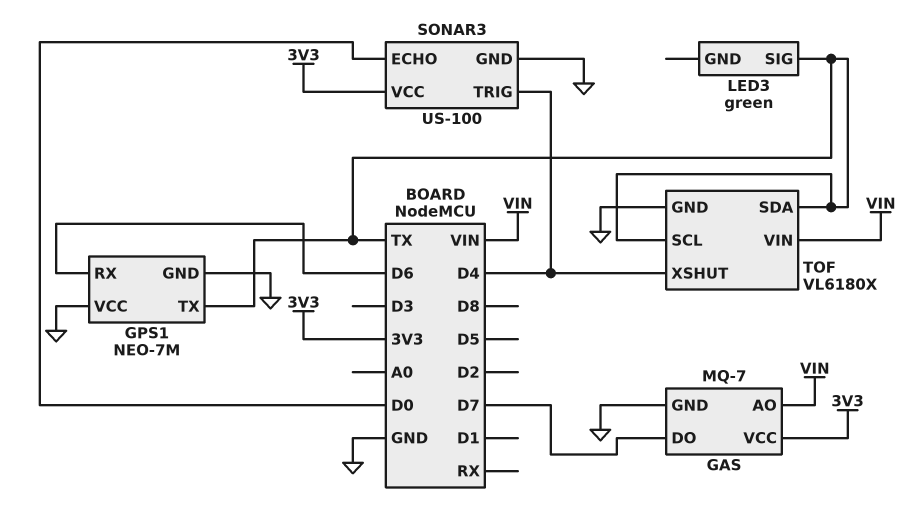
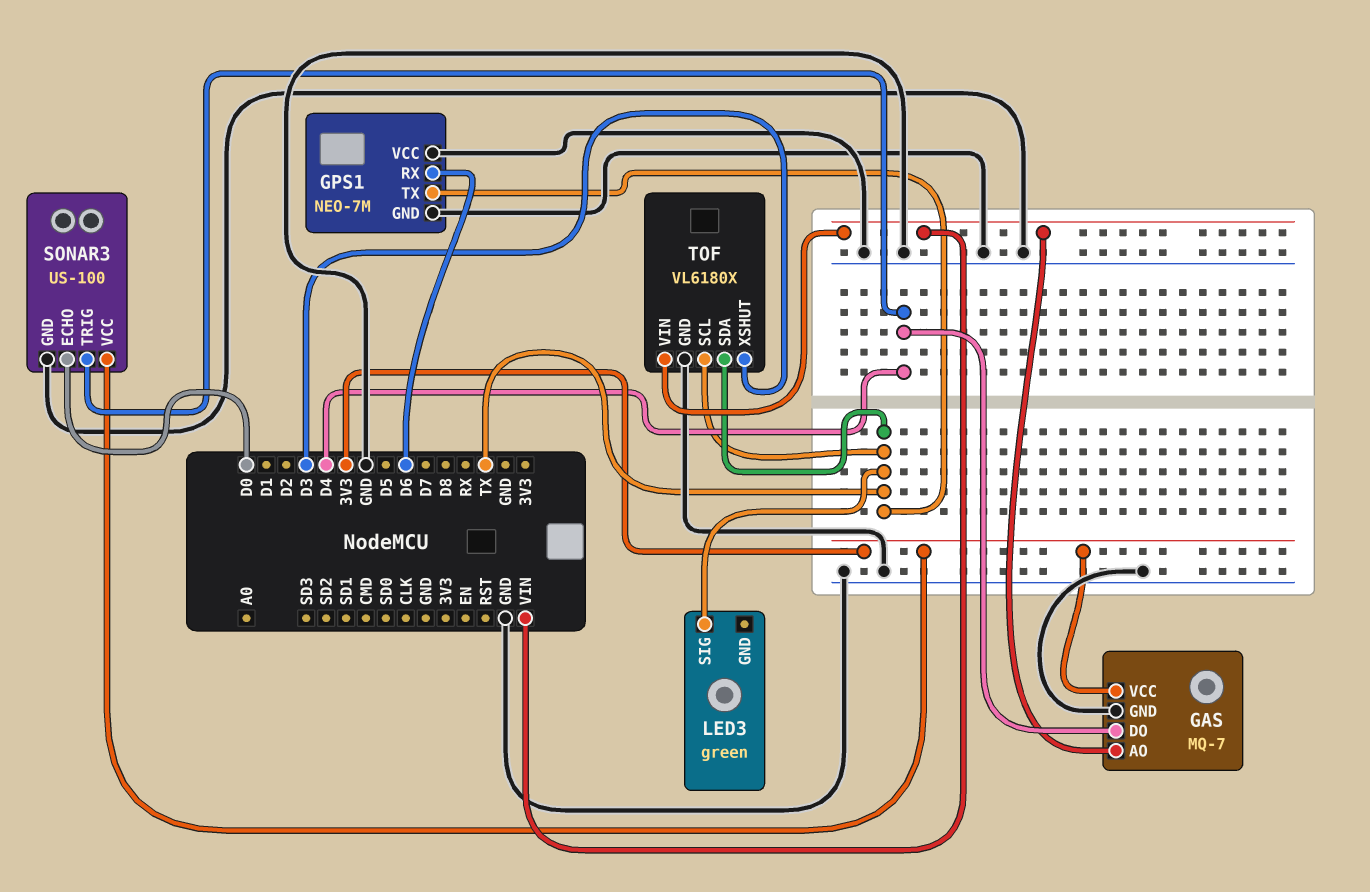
GAS pin DO: D7 -> D4
TOF pin XSHUT: D4 -> D3

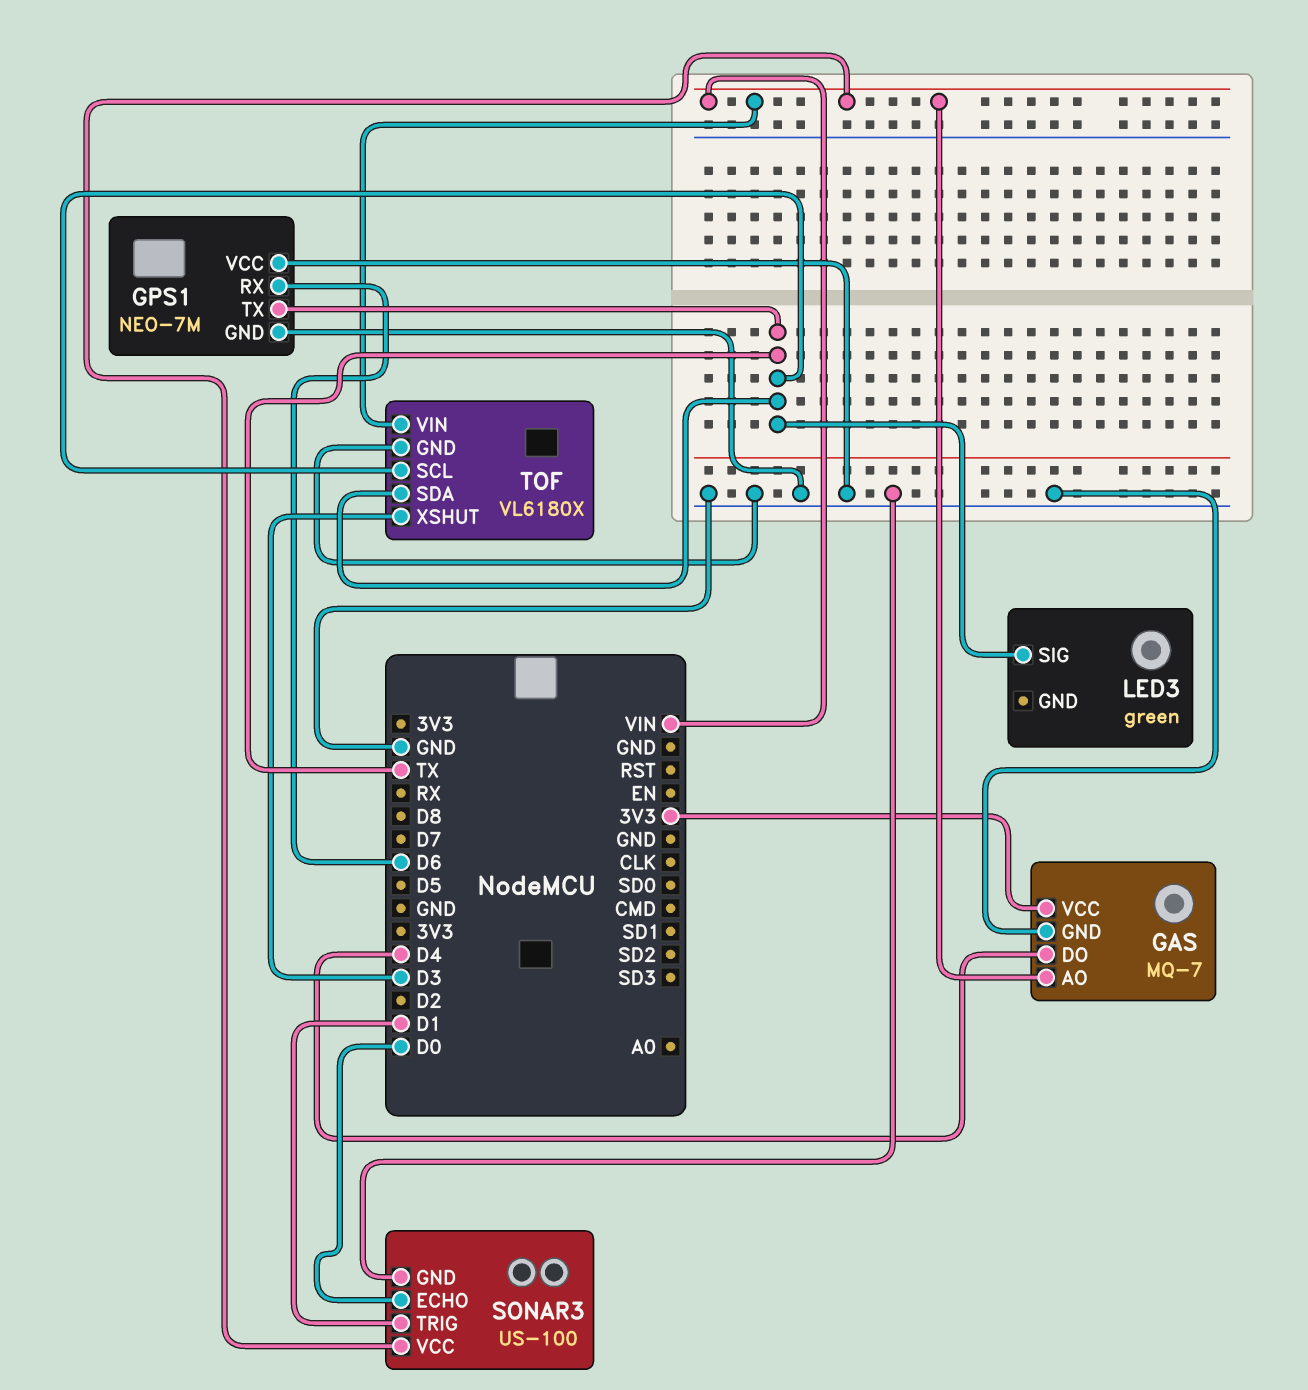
SONAR3 pin TRIG: D4 -> D1
SONAR3 pin VCC: 3V3 -> VIN

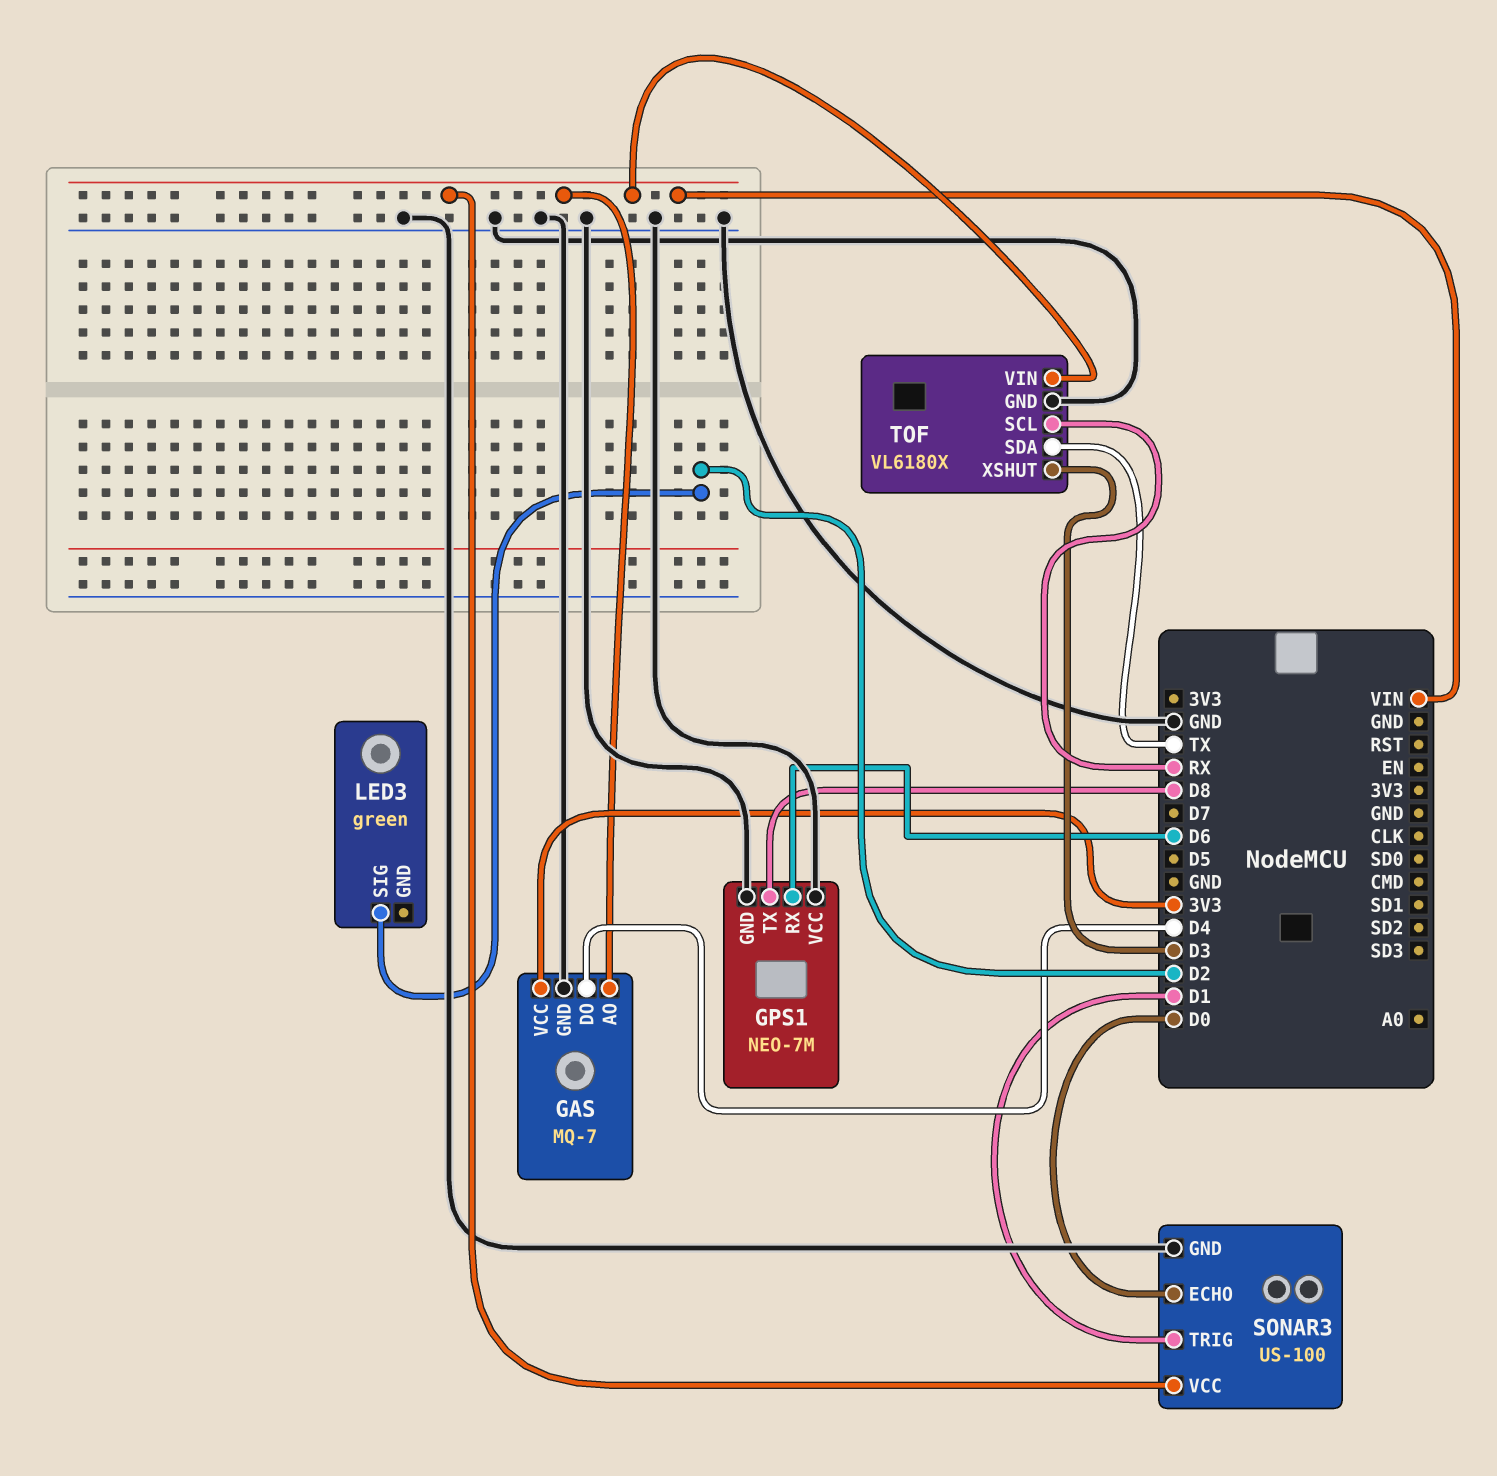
GPS1 pin TX: TX -> D8
LED3 pin SIG: TX -> D2
TOF pin SCL: TX -> RX

